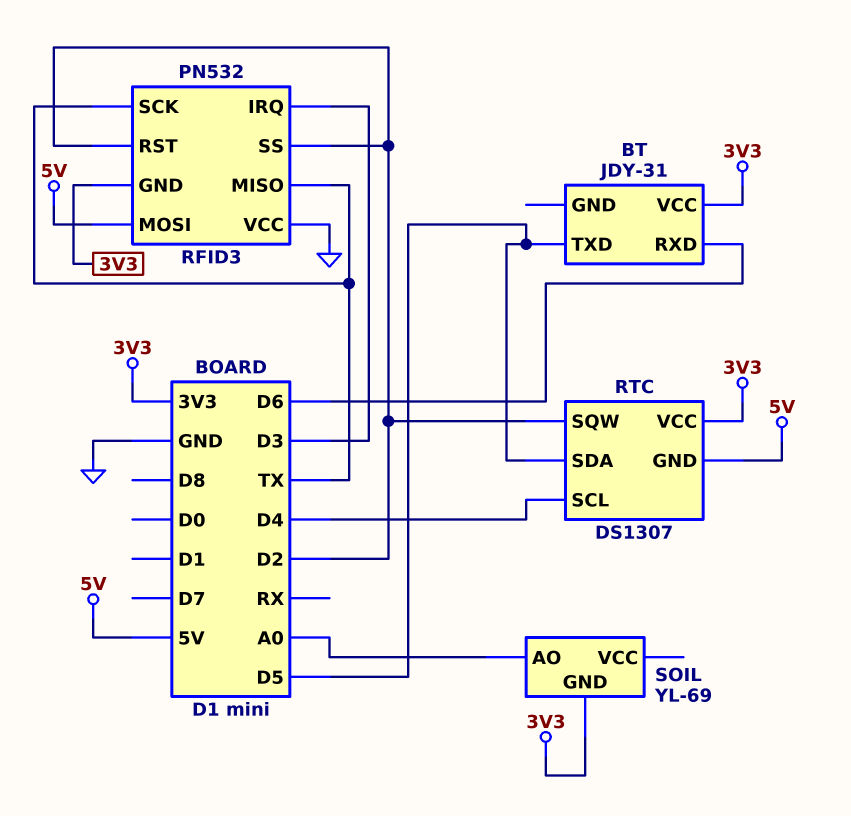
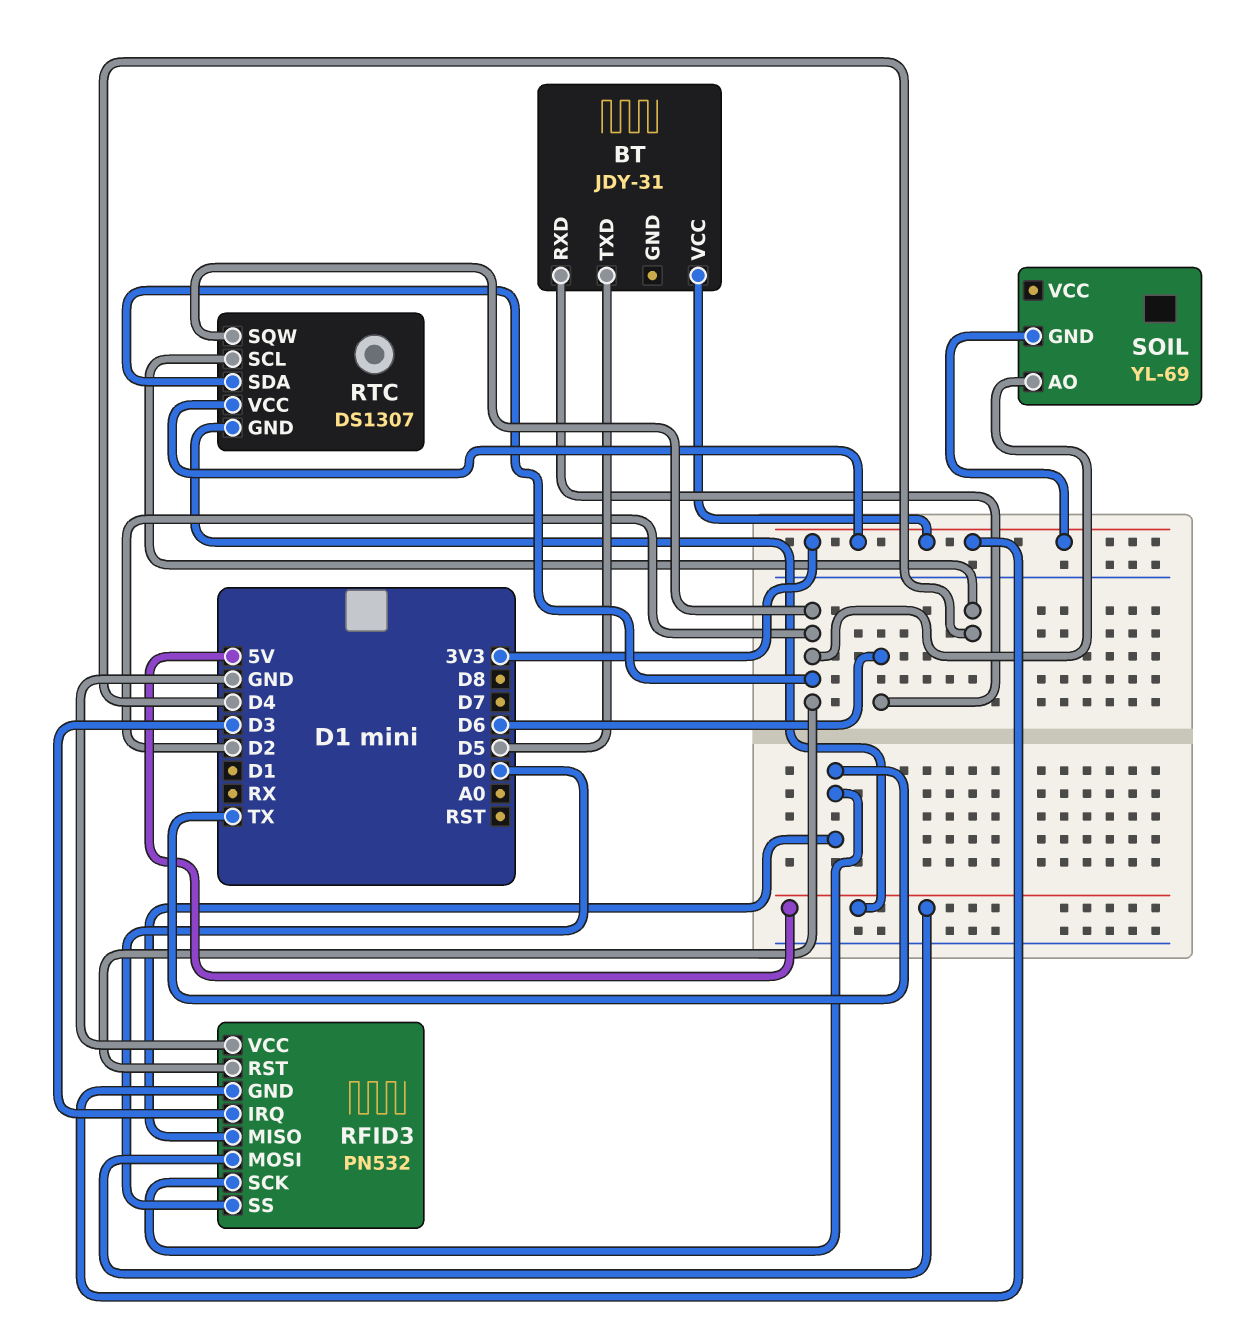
RFID3 pin SS: D2 -> D0
RTC pin SDA: D5 -> D2
SOIL pin AO: A0 -> D2

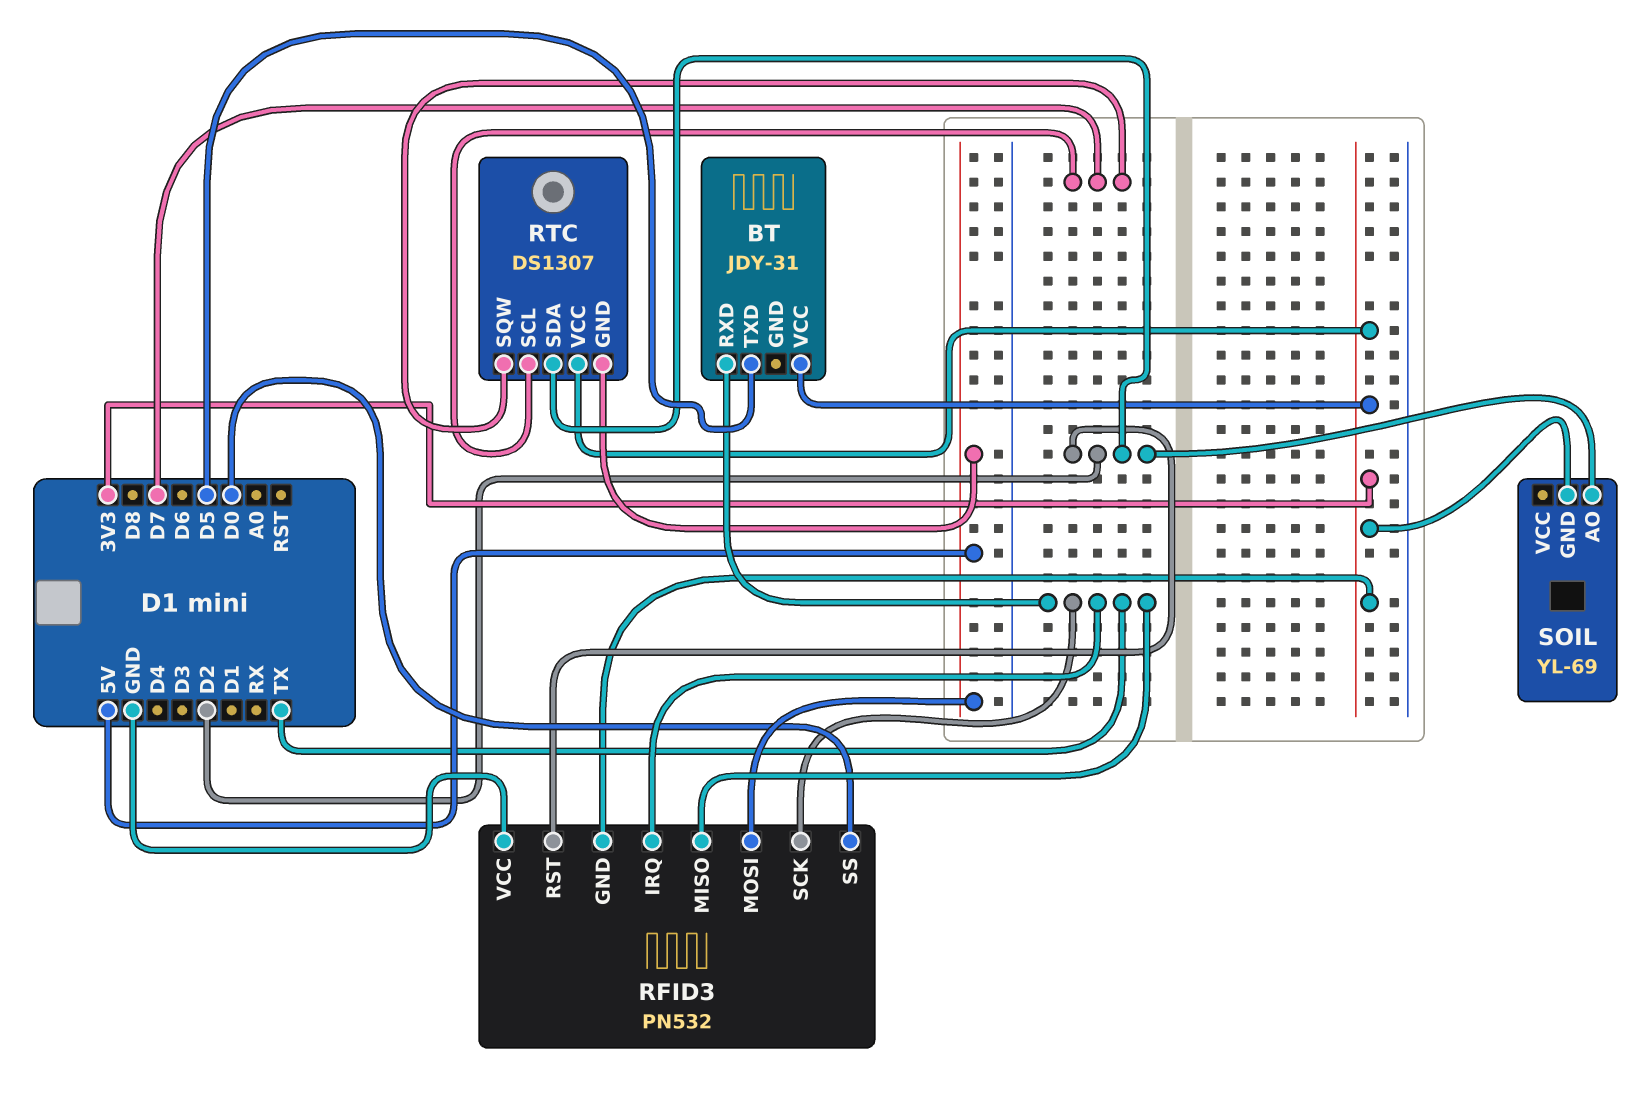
BT pin RXD: D6 -> TX
RFID3 pin IRQ: D3 -> TX
RTC pin SCL: D4 -> D7
RTC pin SQW: D2 -> D7

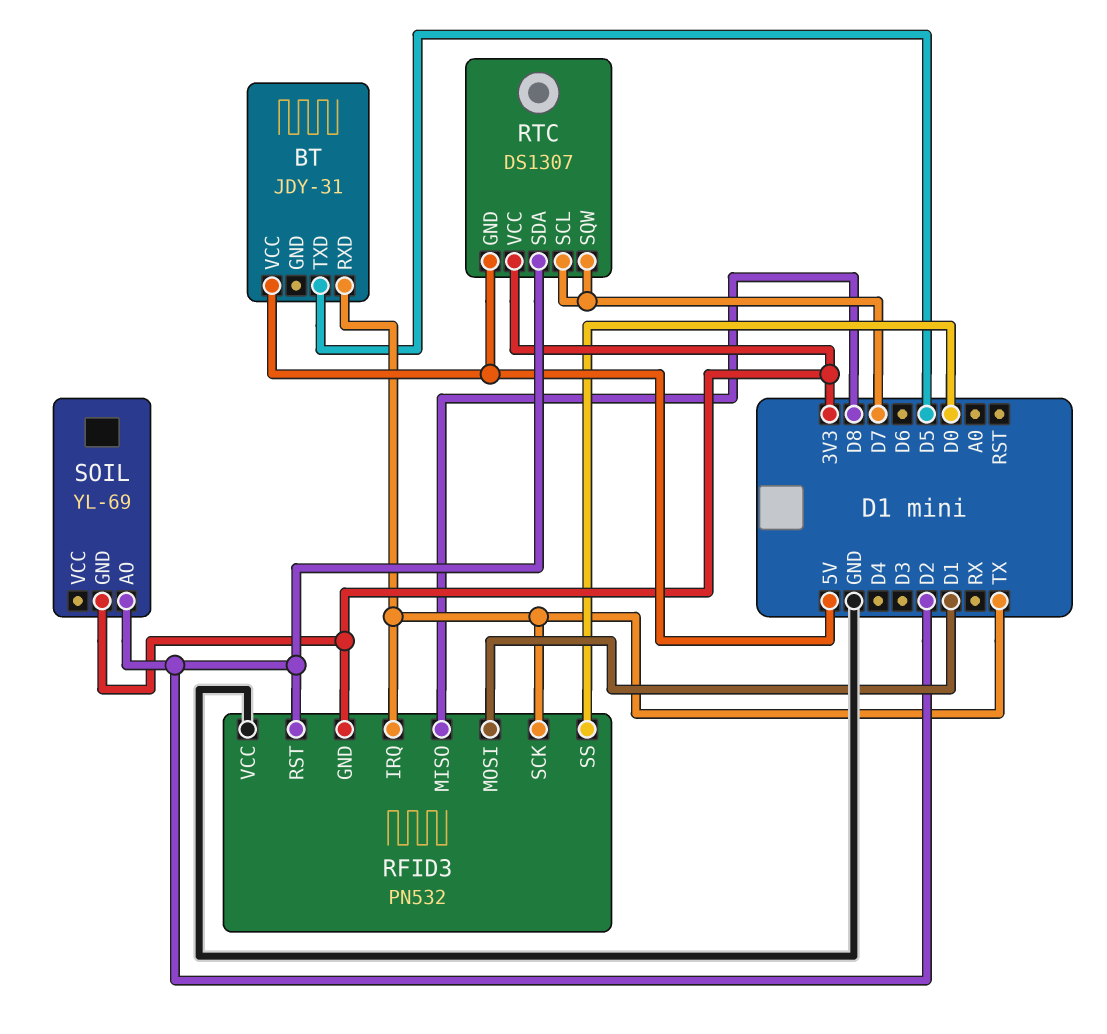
BT pin VCC: 3V3 -> 5V
RFID3 pin MISO: TX -> D8
RFID3 pin MOSI: 5V -> D1

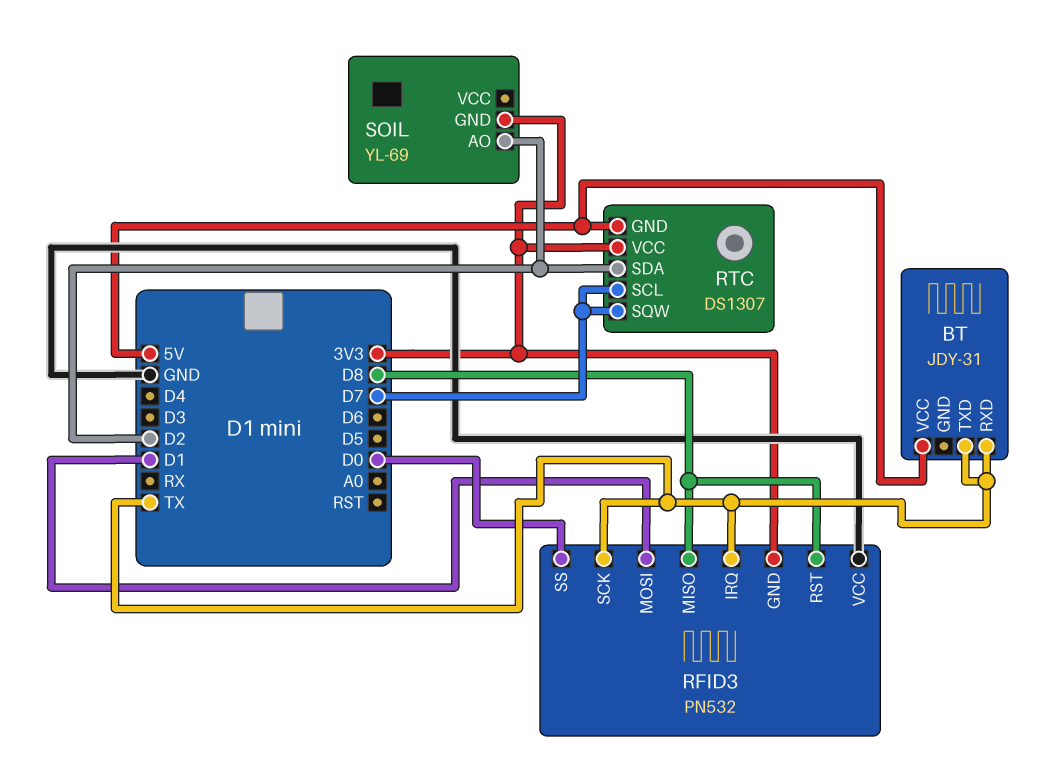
BT pin TXD: D5 -> TX
RFID3 pin RST: D2 -> D8

